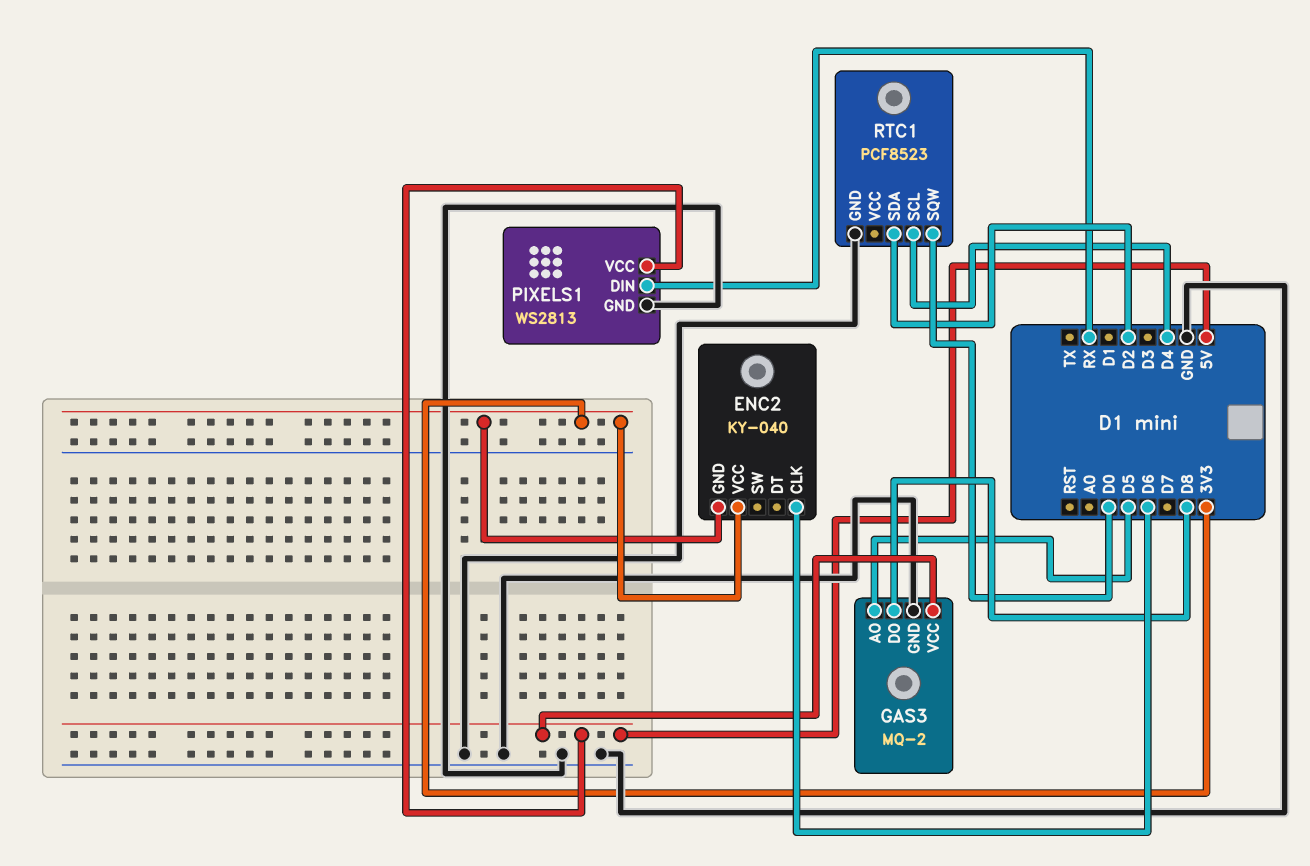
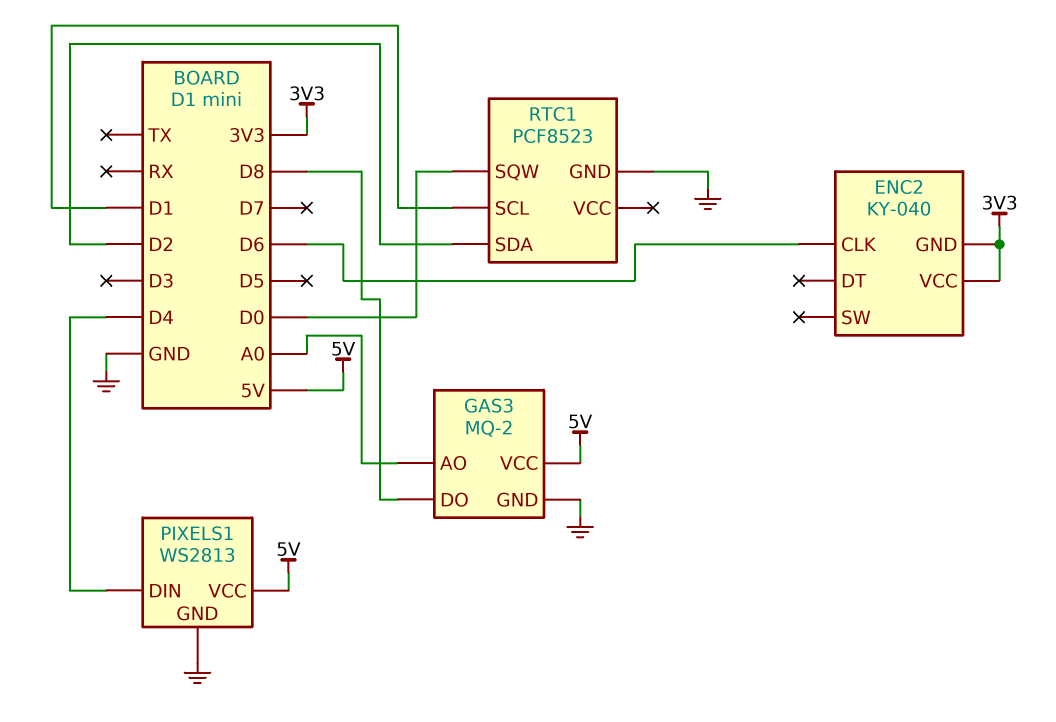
GAS3 pin AO: D5 -> A0
PIXELS1 pin DIN: RX -> D4
RTC1 pin SCL: D4 -> D1

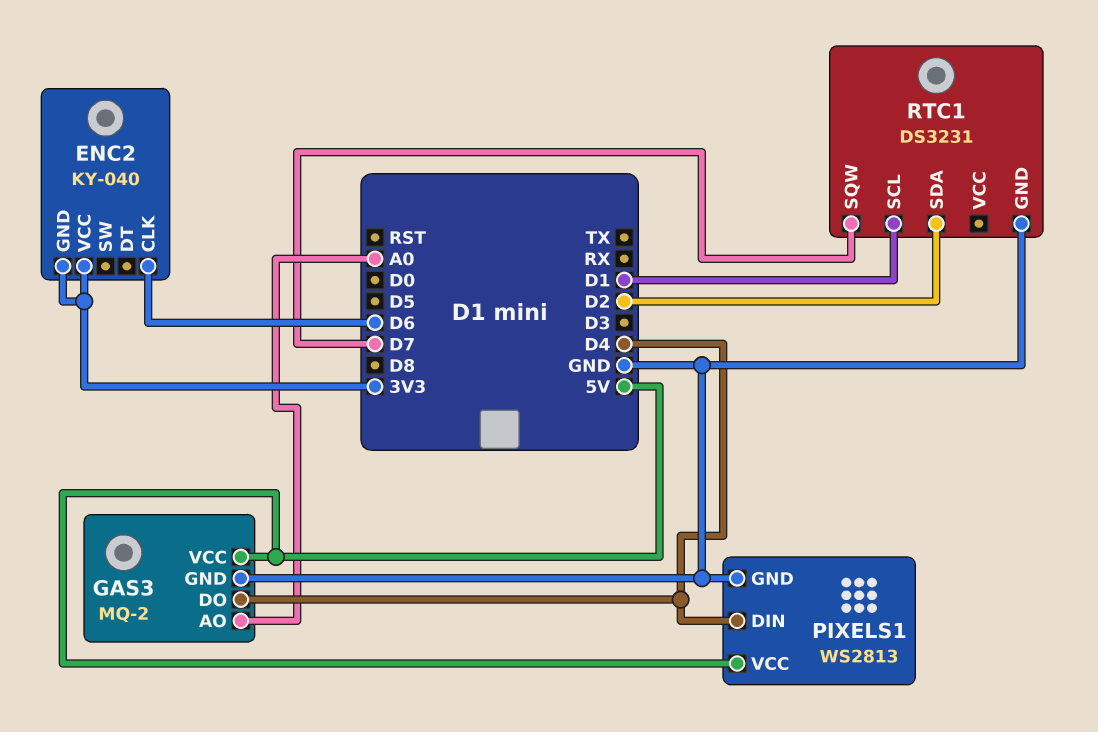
GAS3 pin DO: D8 -> D4
RTC1: PCF8523 -> DS3231
RTC1 pin SQW: D0 -> D7

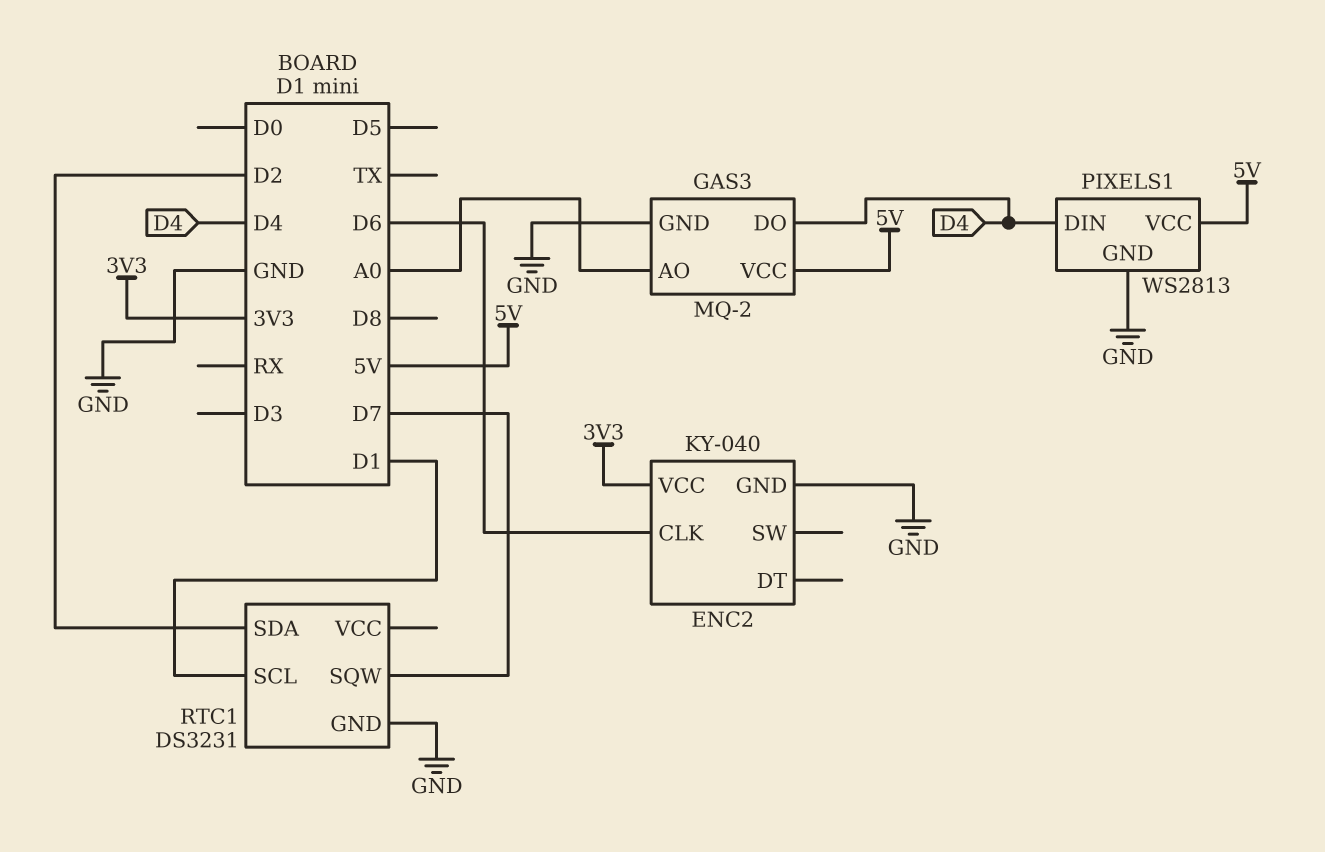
ENC2 pin GND: 3V3 -> GND

